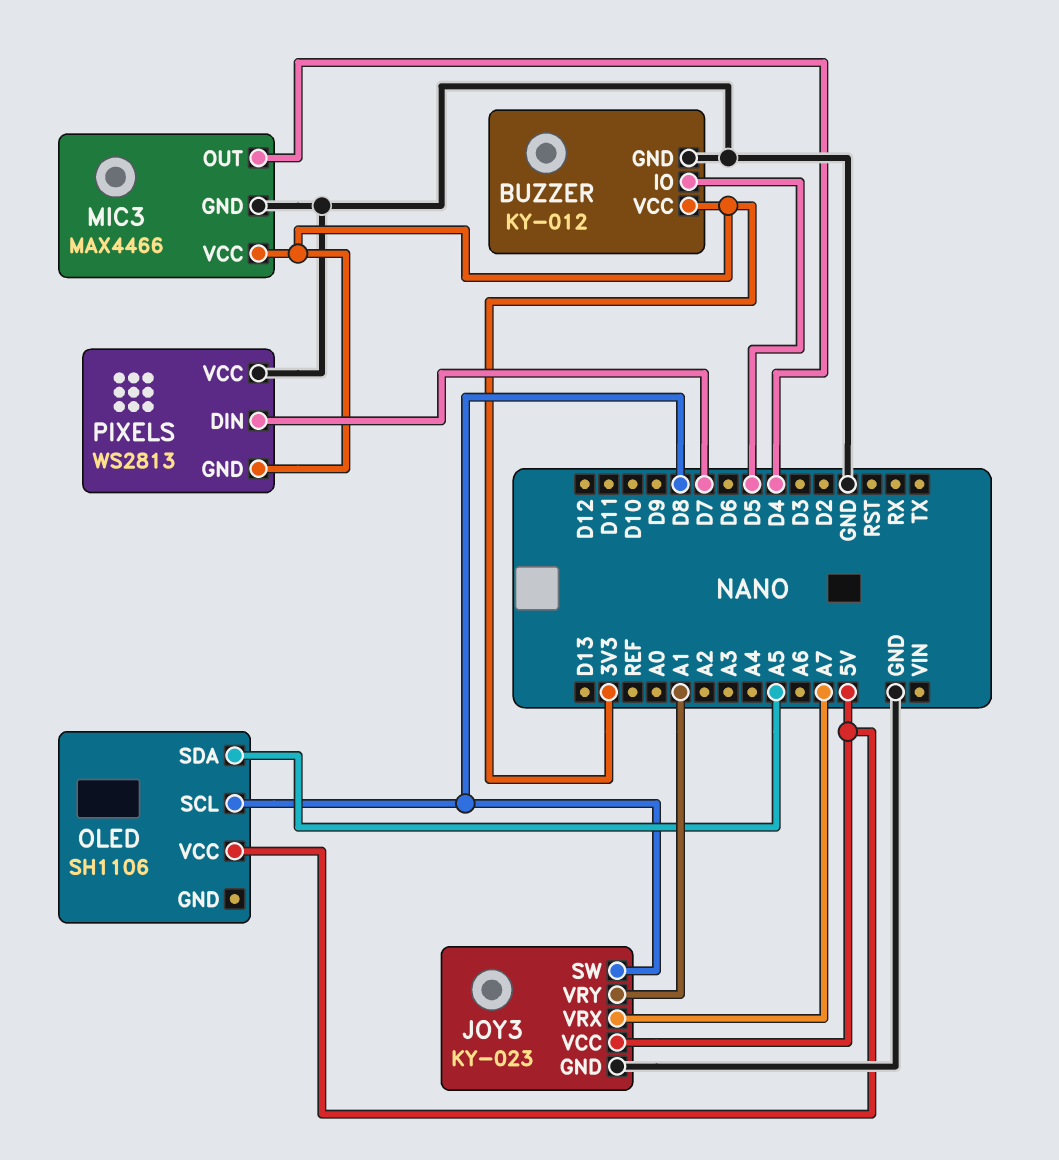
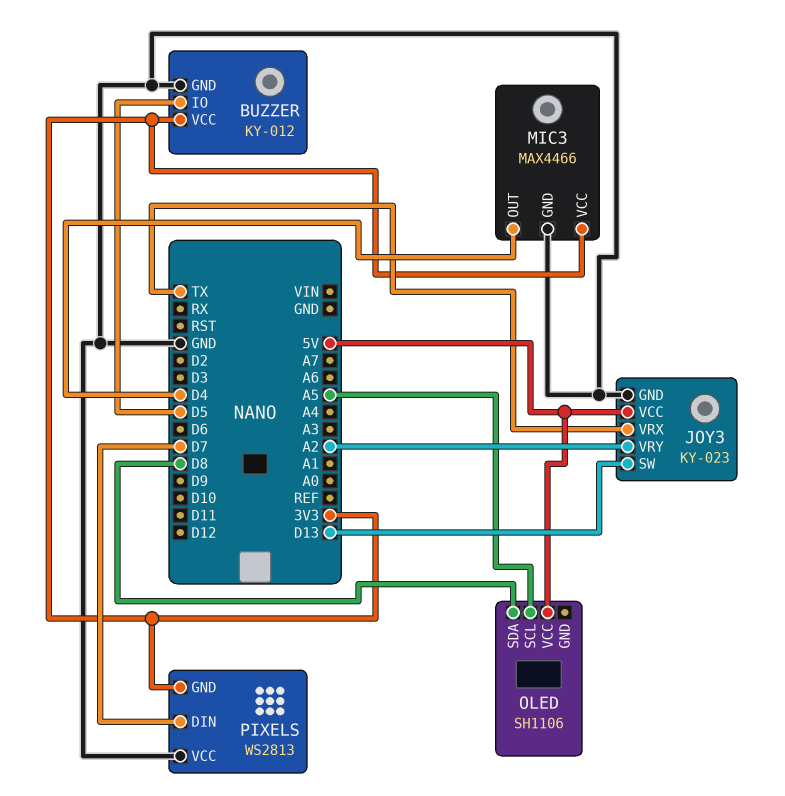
JOY3 pin SW: D8 -> D13
JOY3 pin VRX: A7 -> TX
JOY3 pin VRY: A1 -> A2
OLED pin SCL: D8 -> A5
OLED pin SDA: A5 -> D8

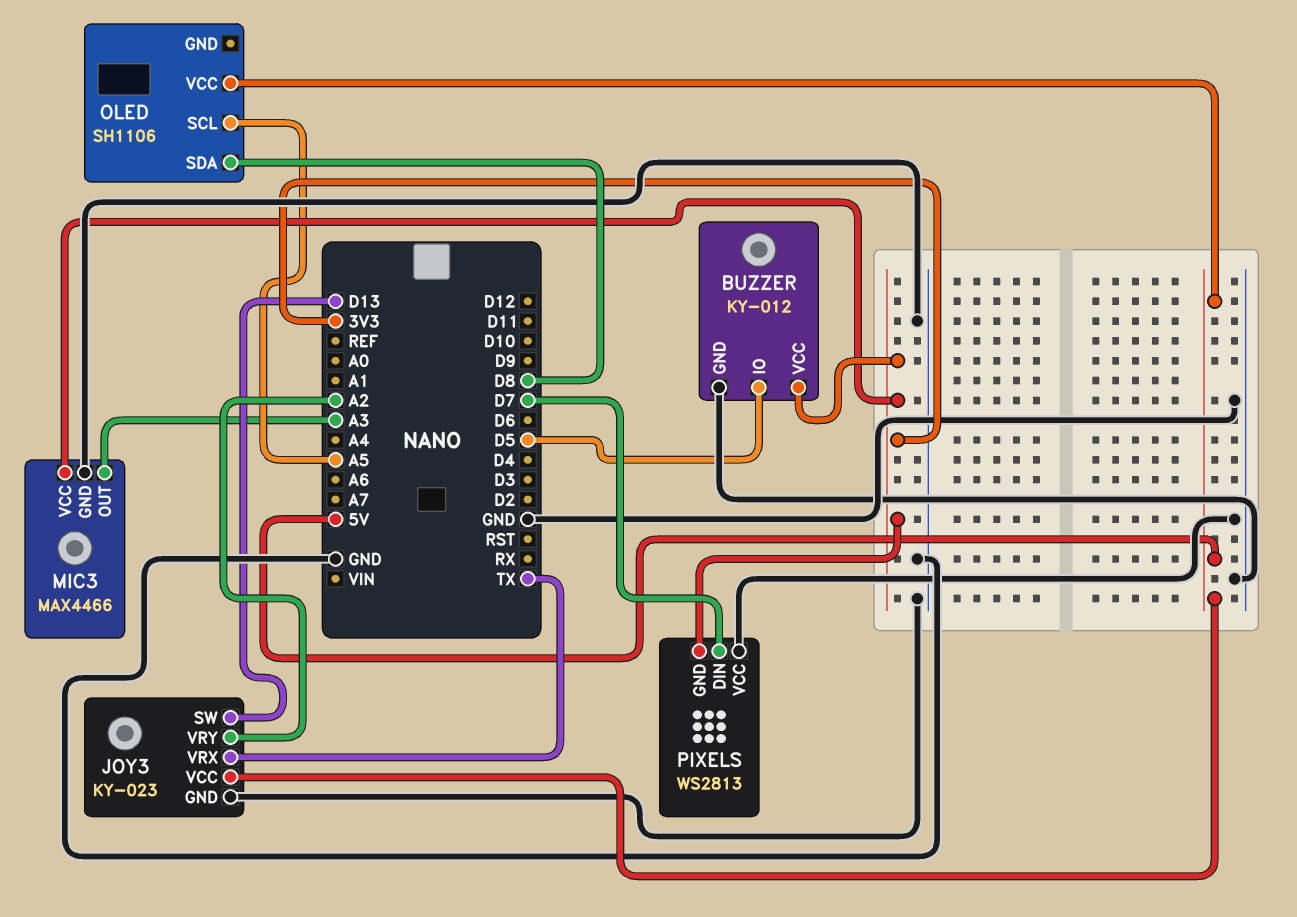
MIC3 pin OUT: D4 -> A3

